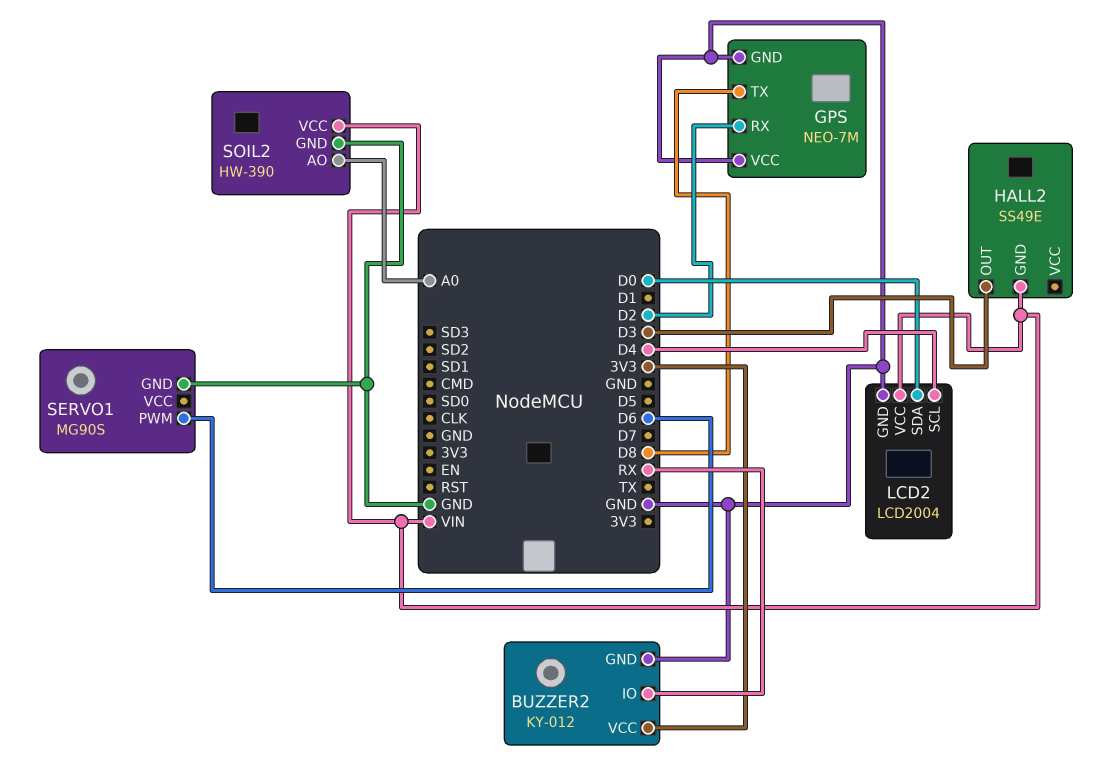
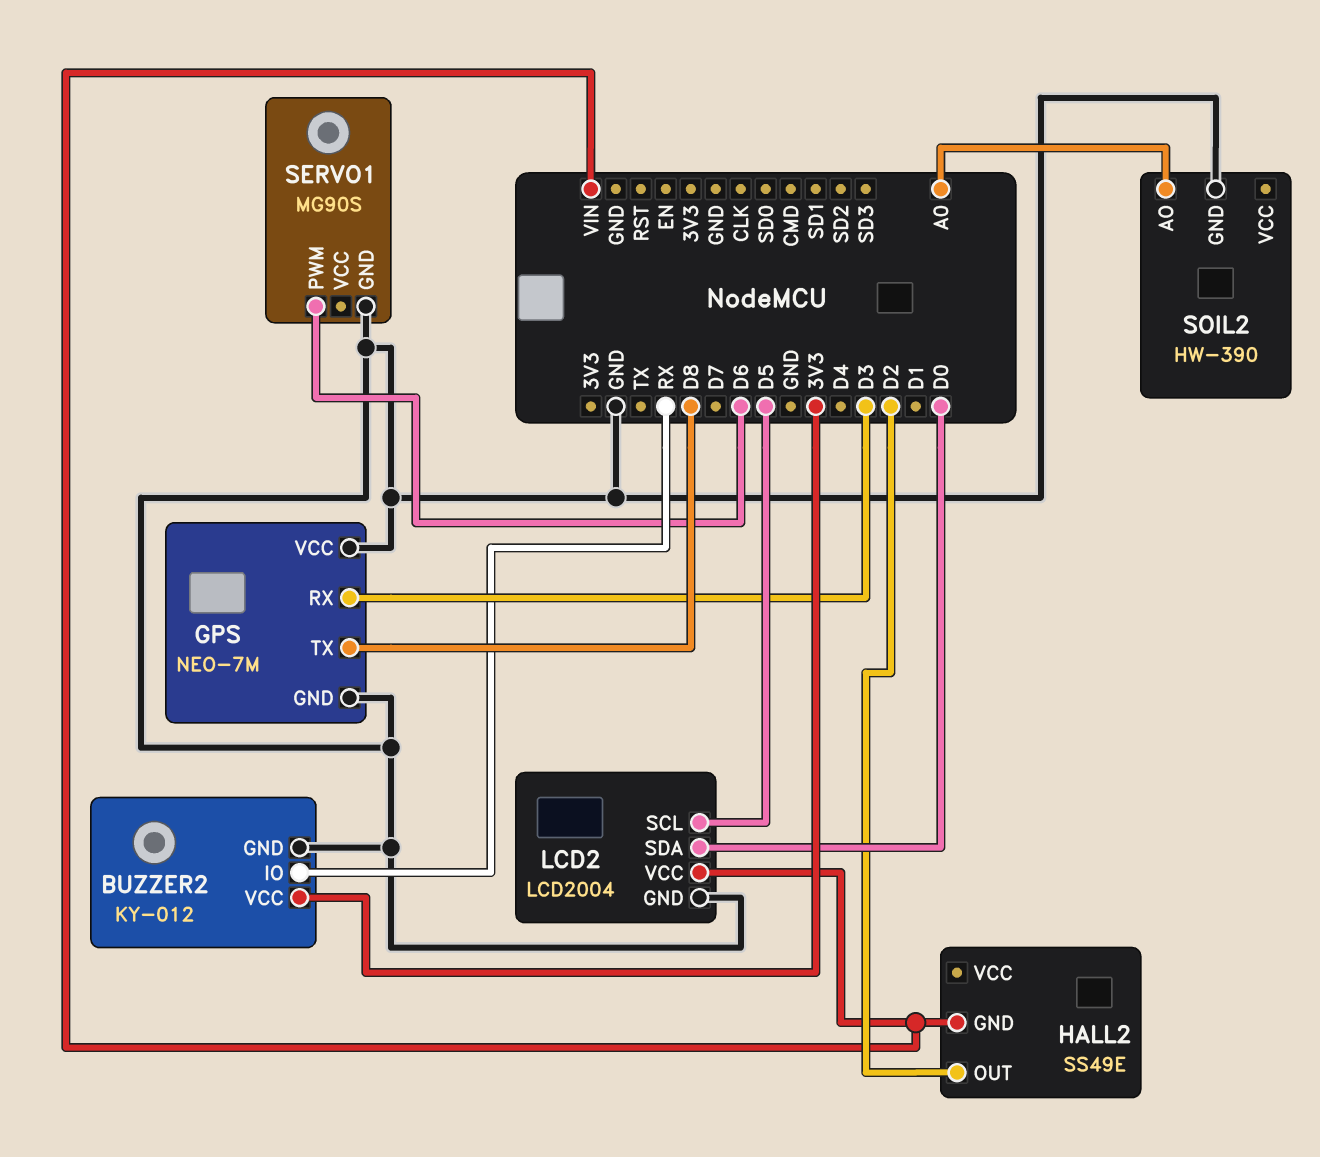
GPS pin RX: D2 -> D3
HALL2 pin OUT: D3 -> D2
LCD2 pin SCL: D4 -> D5
SOIL2 pin VCC: VIN -> none

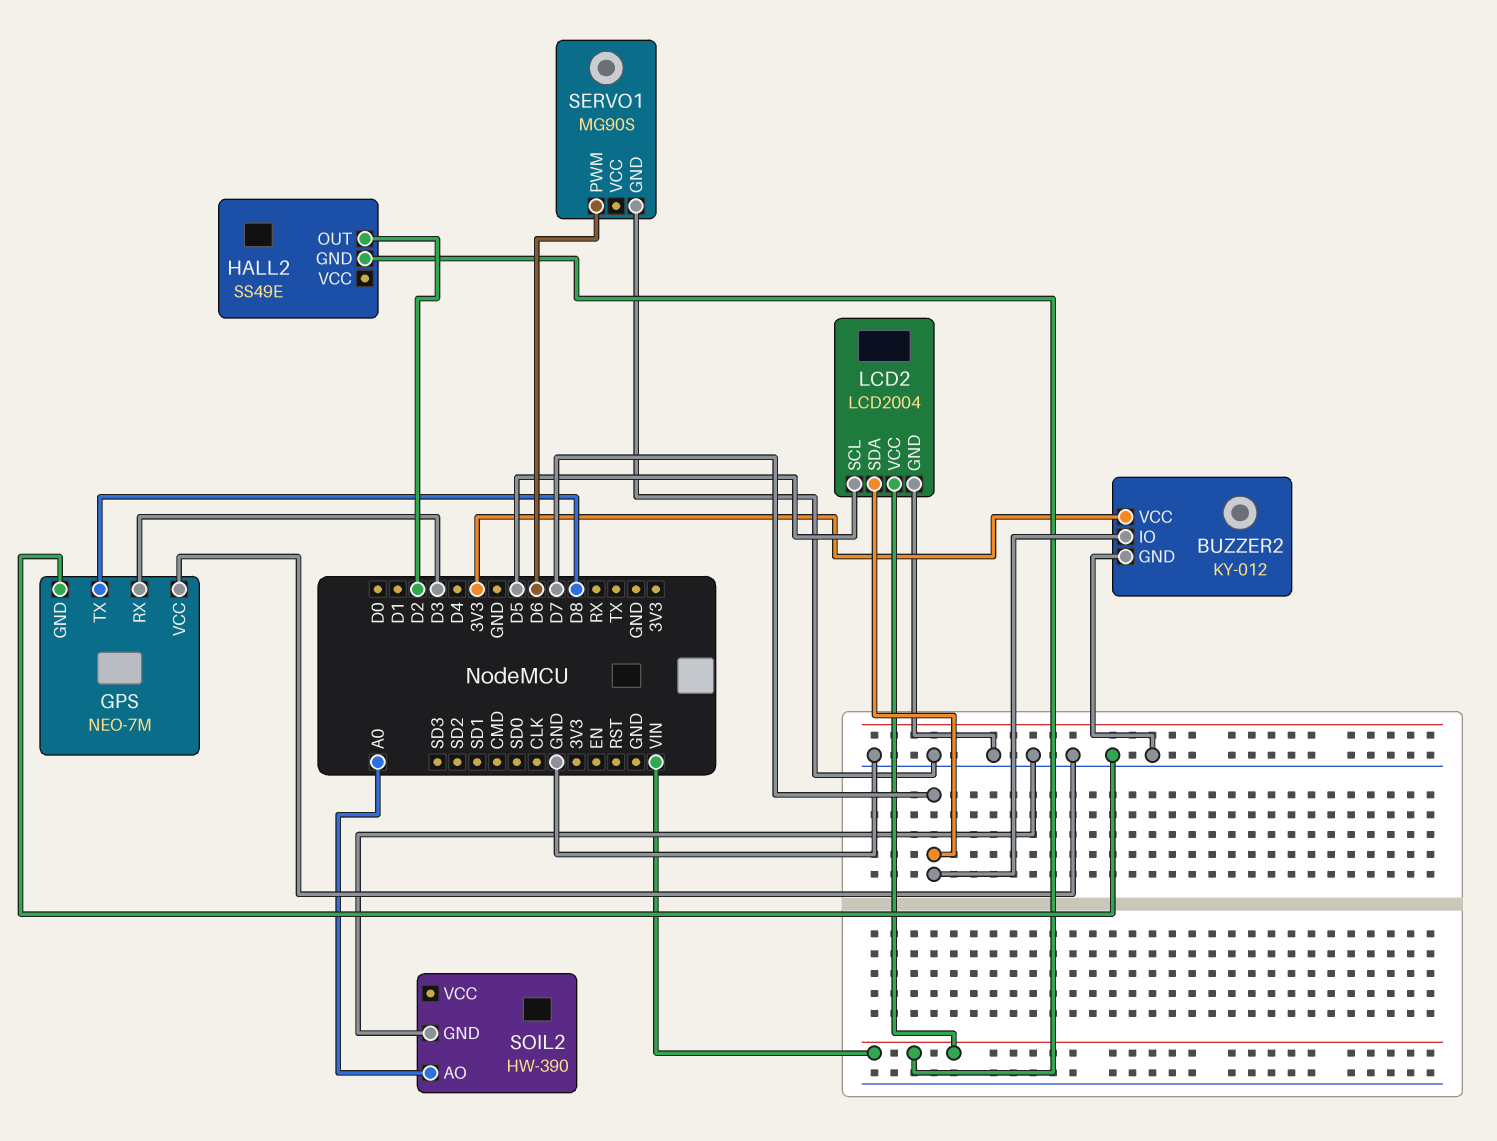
BUZZER2 pin IO: RX -> D7
LCD2 pin SDA: D0 -> D7

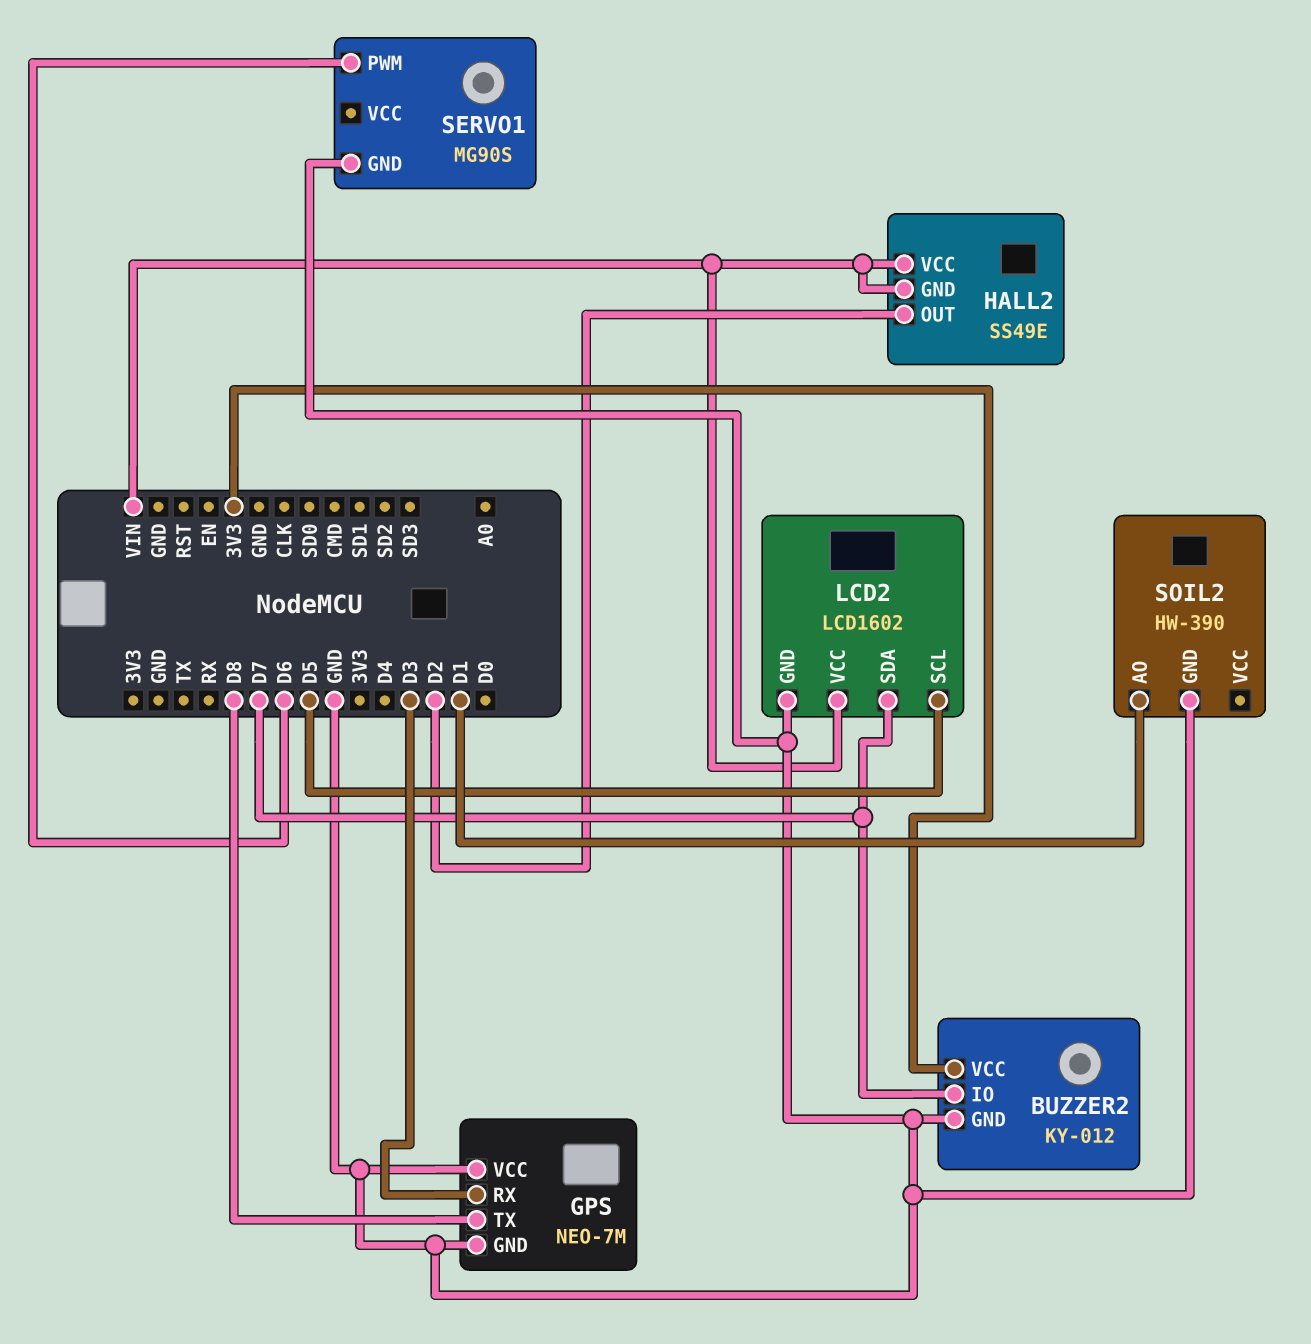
HALL2 pin VCC: none -> VIN
LCD2: LCD2004 -> LCD1602
SOIL2 pin AO: A0 -> D1

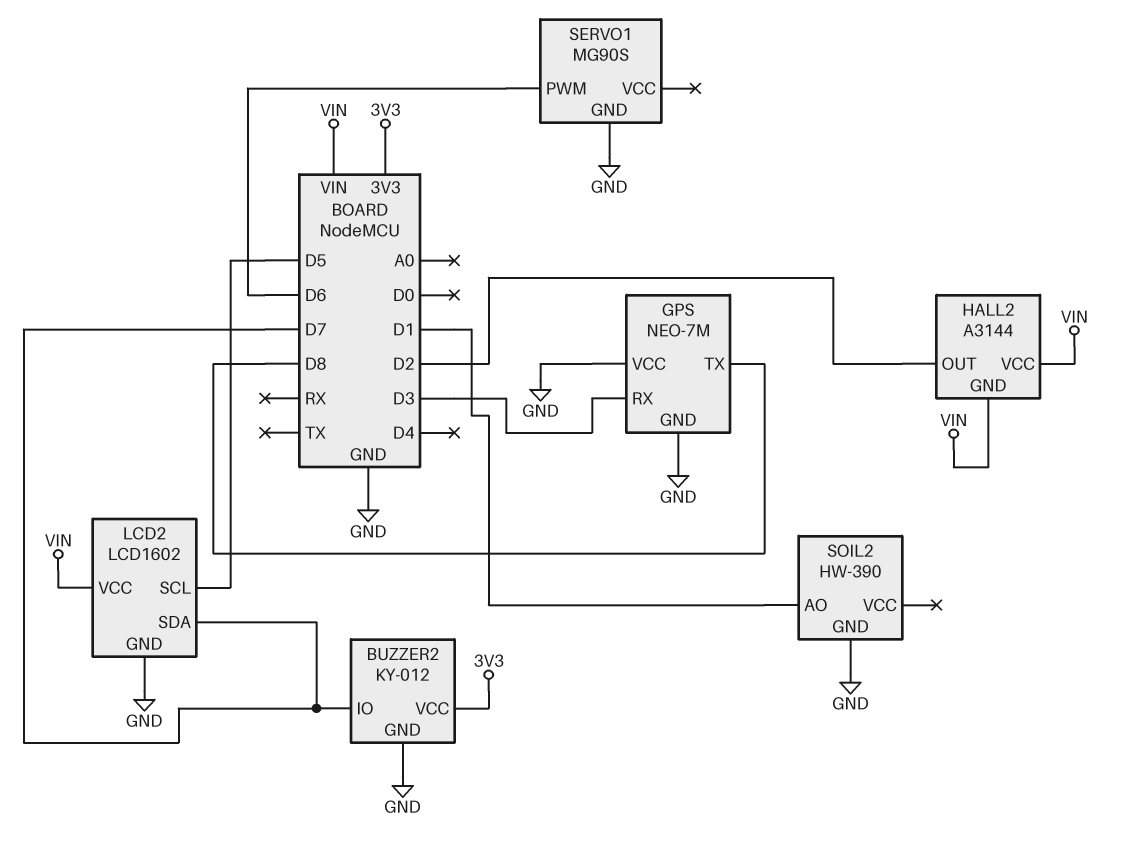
HALL2: SS49E -> A3144

